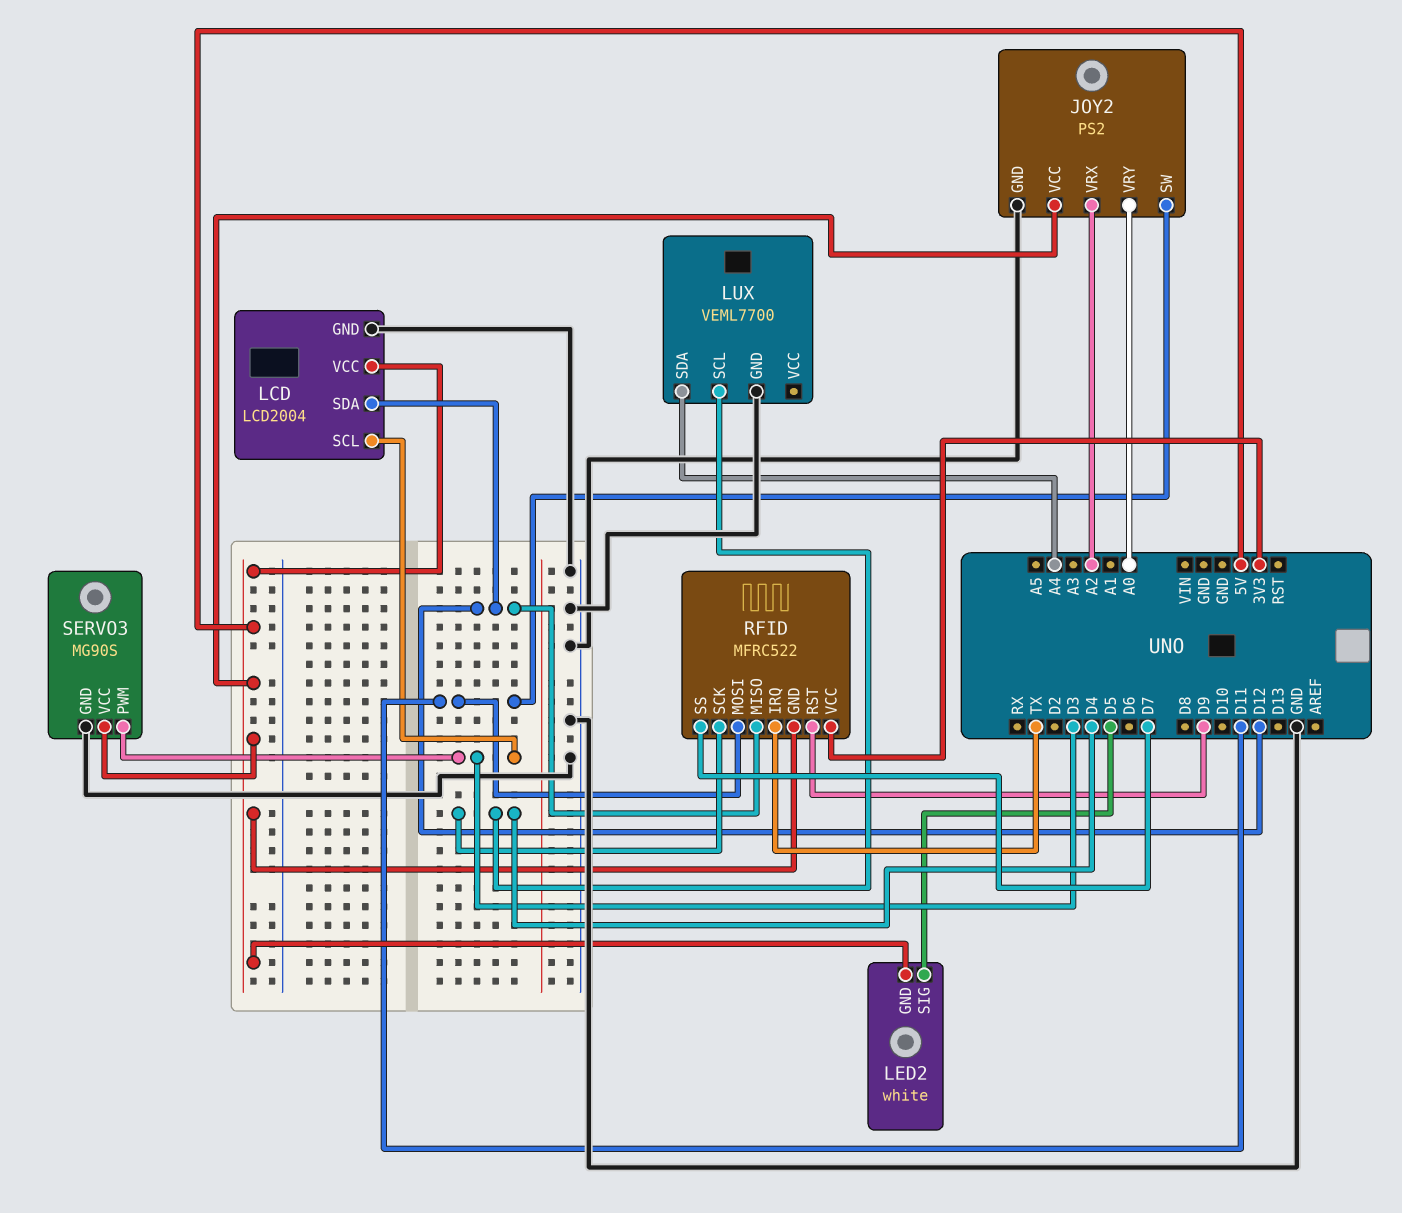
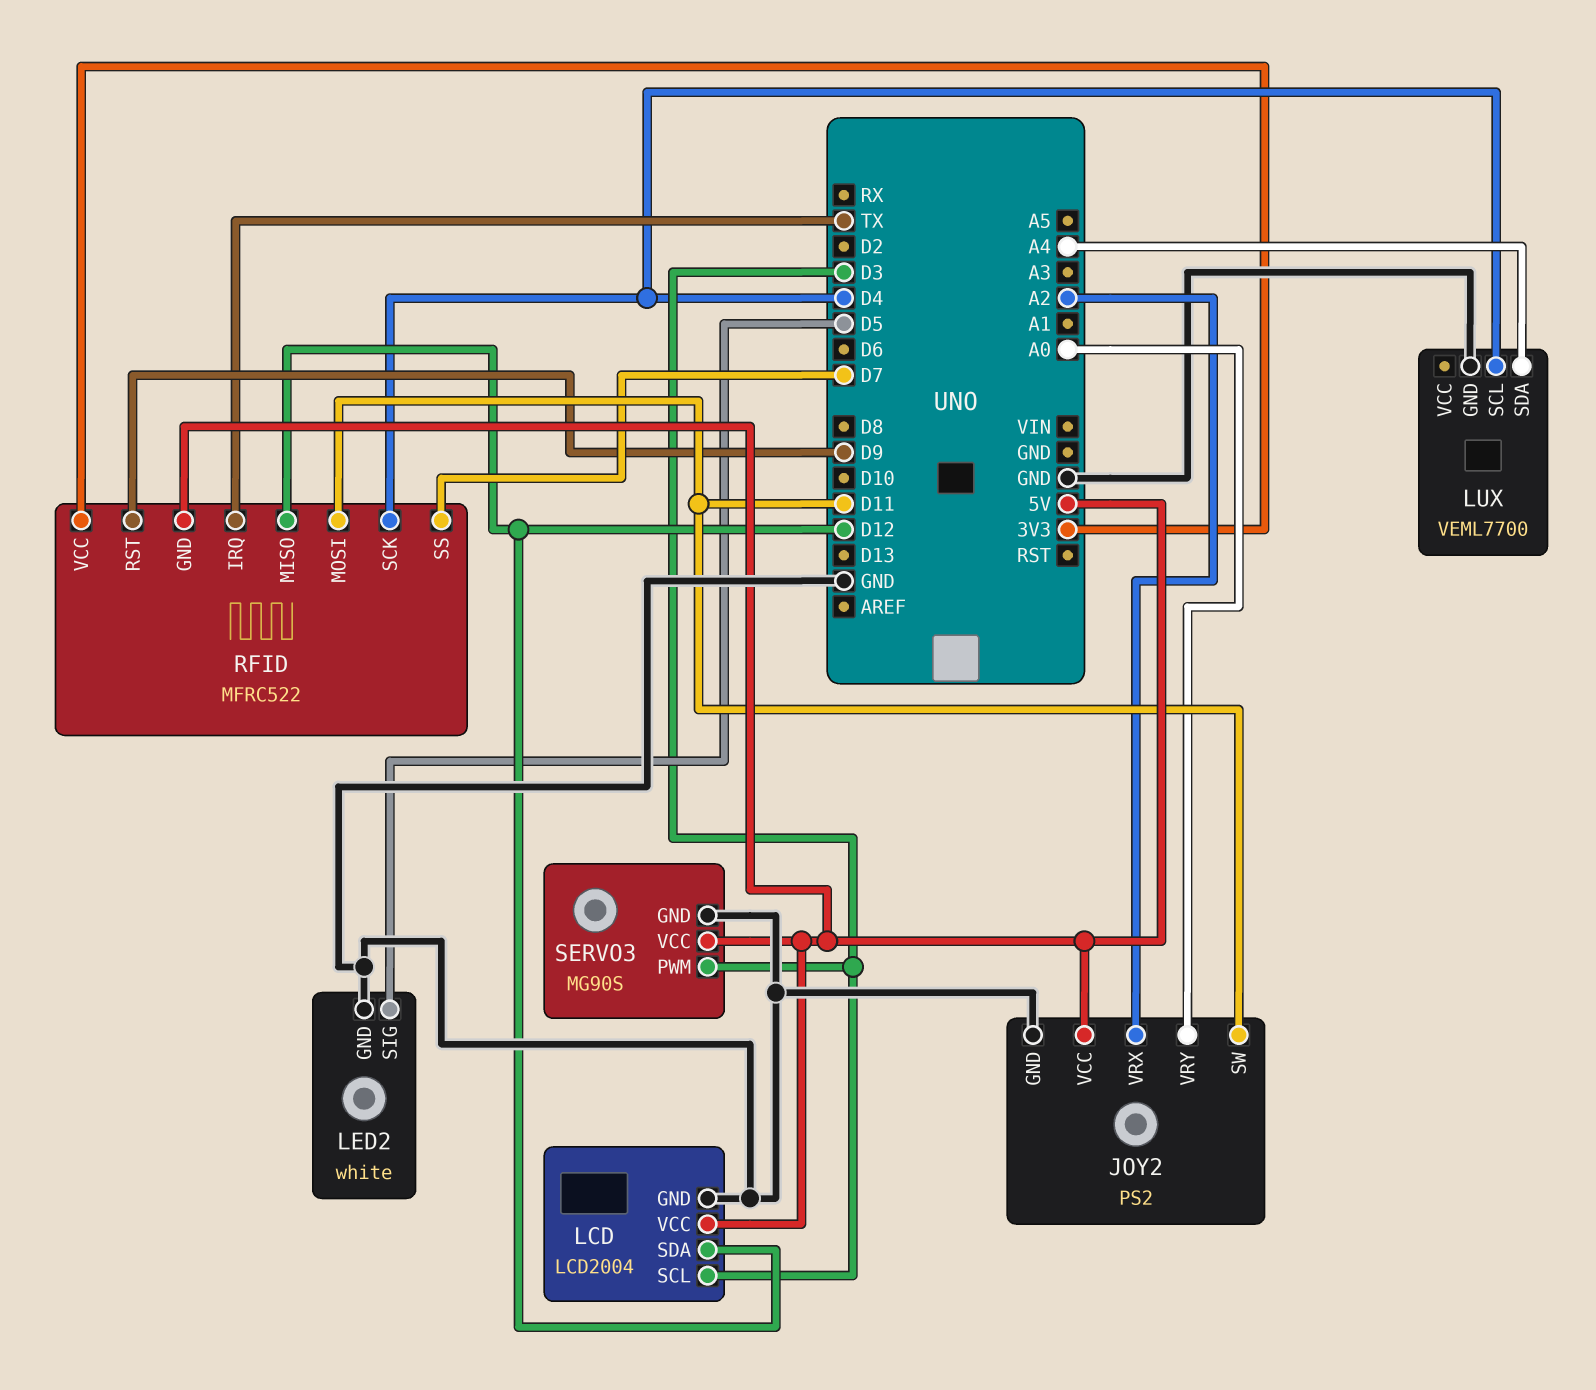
LED2 pin GND: 5V -> GND

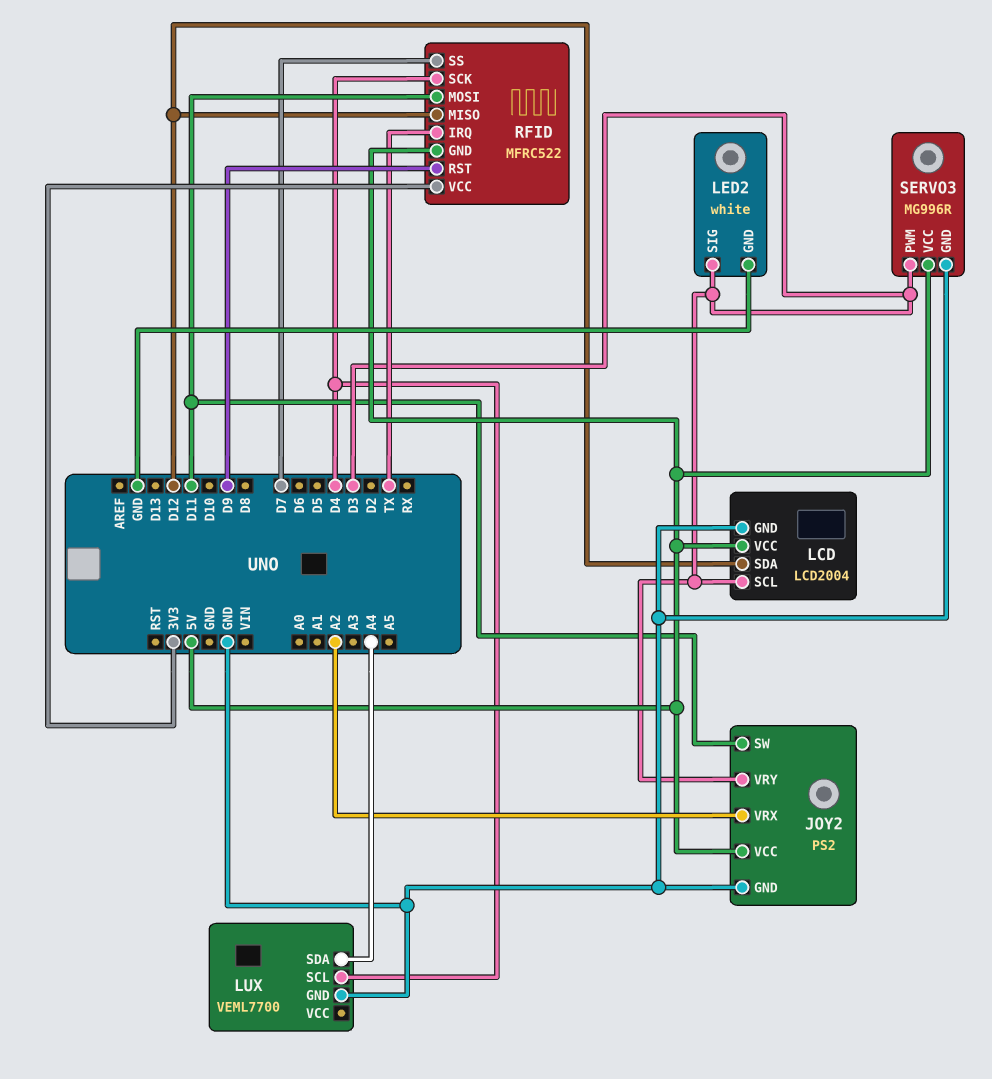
JOY2 pin VRY: A0 -> D3
LED2 pin SIG: D5 -> D3
SERVO3: MG90S -> MG996R

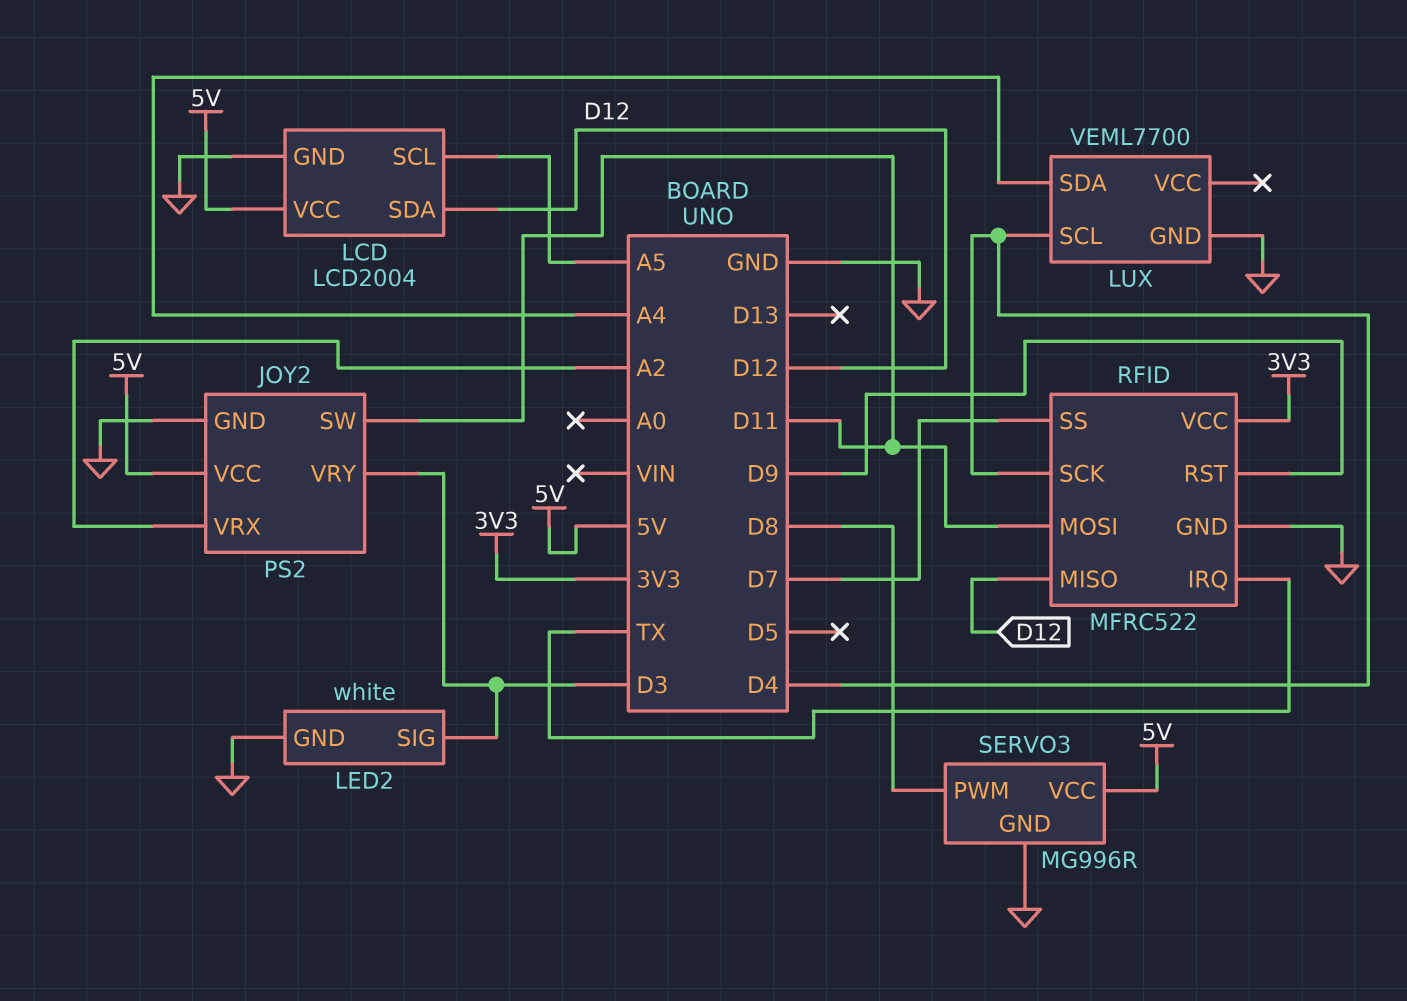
LCD pin SCL: D3 -> A5
RFID pin GND: 5V -> GND
SERVO3 pin PWM: D3 -> D8

